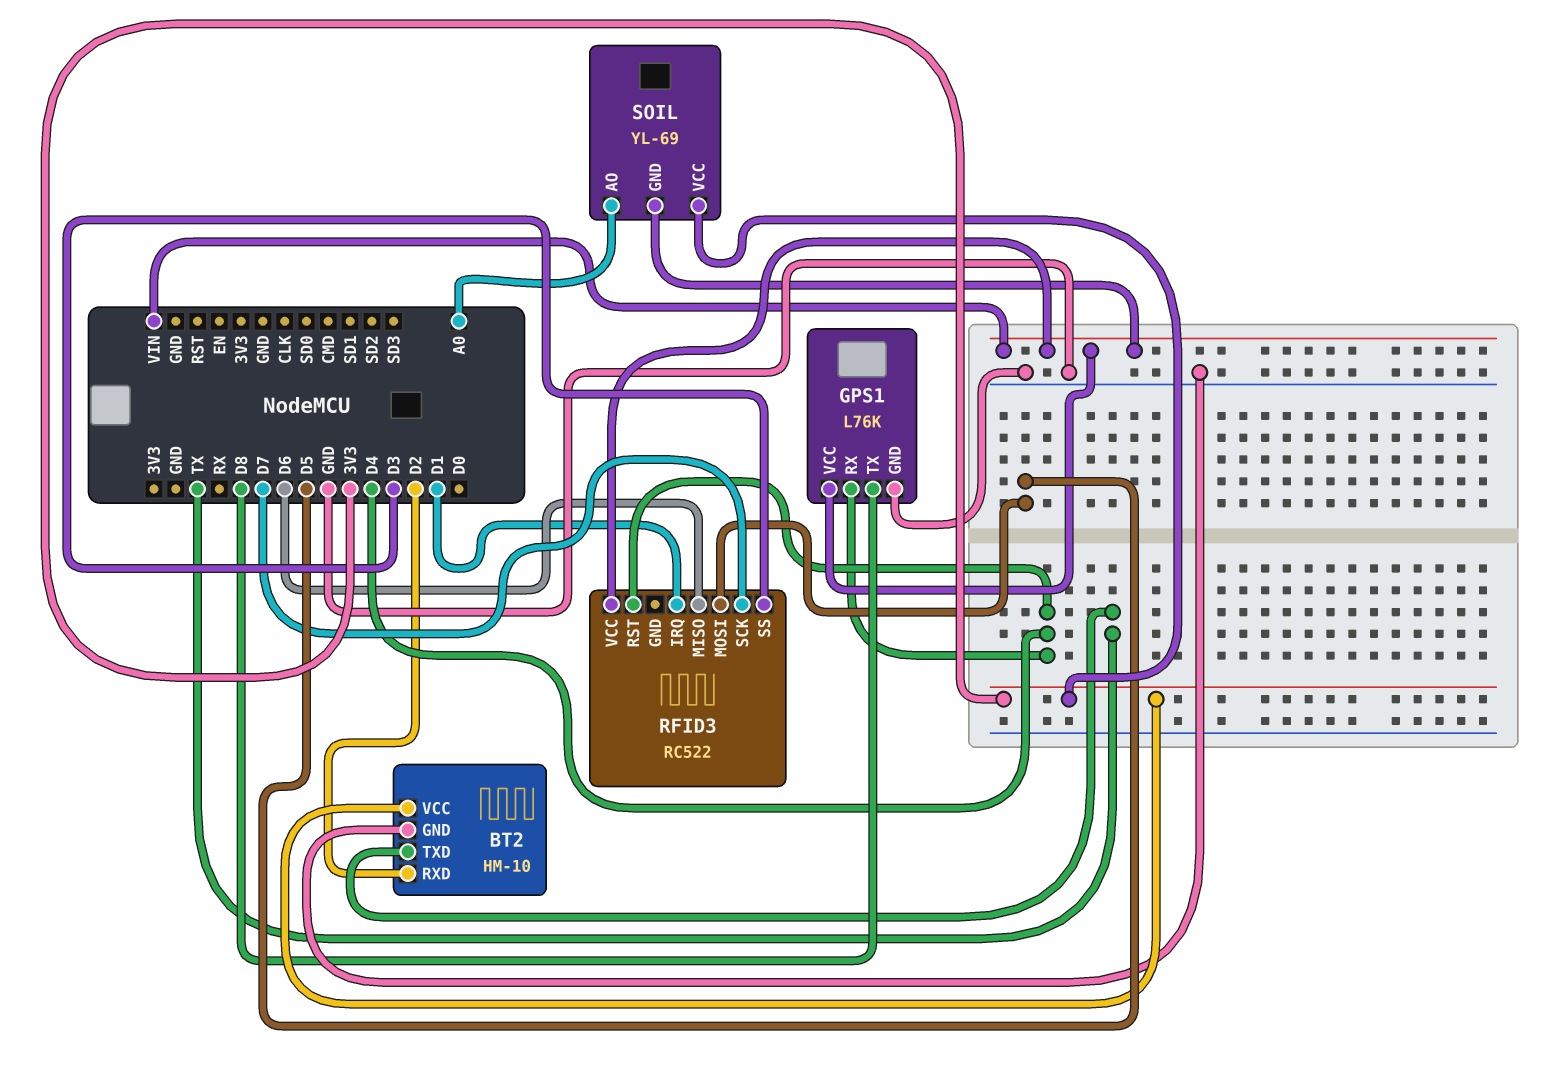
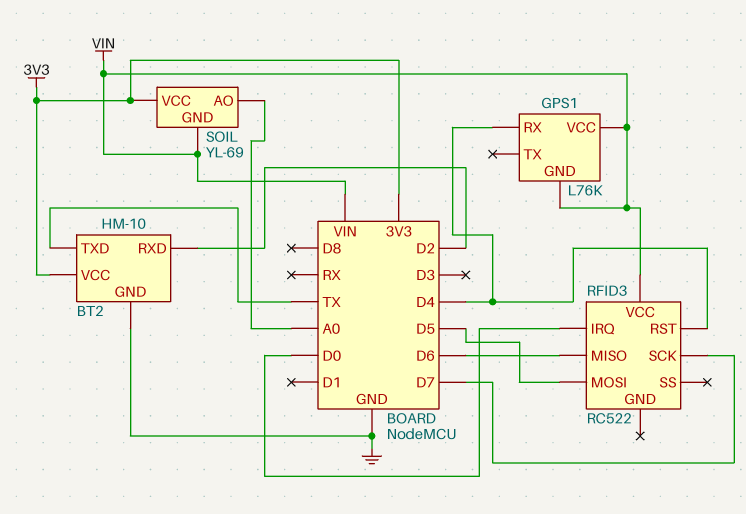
GPS1 pin GND: GND -> VIN
GPS1 pin TX: D8 -> none
RFID3 pin IRQ: D1 -> D0
RFID3 pin SS: D3 -> none

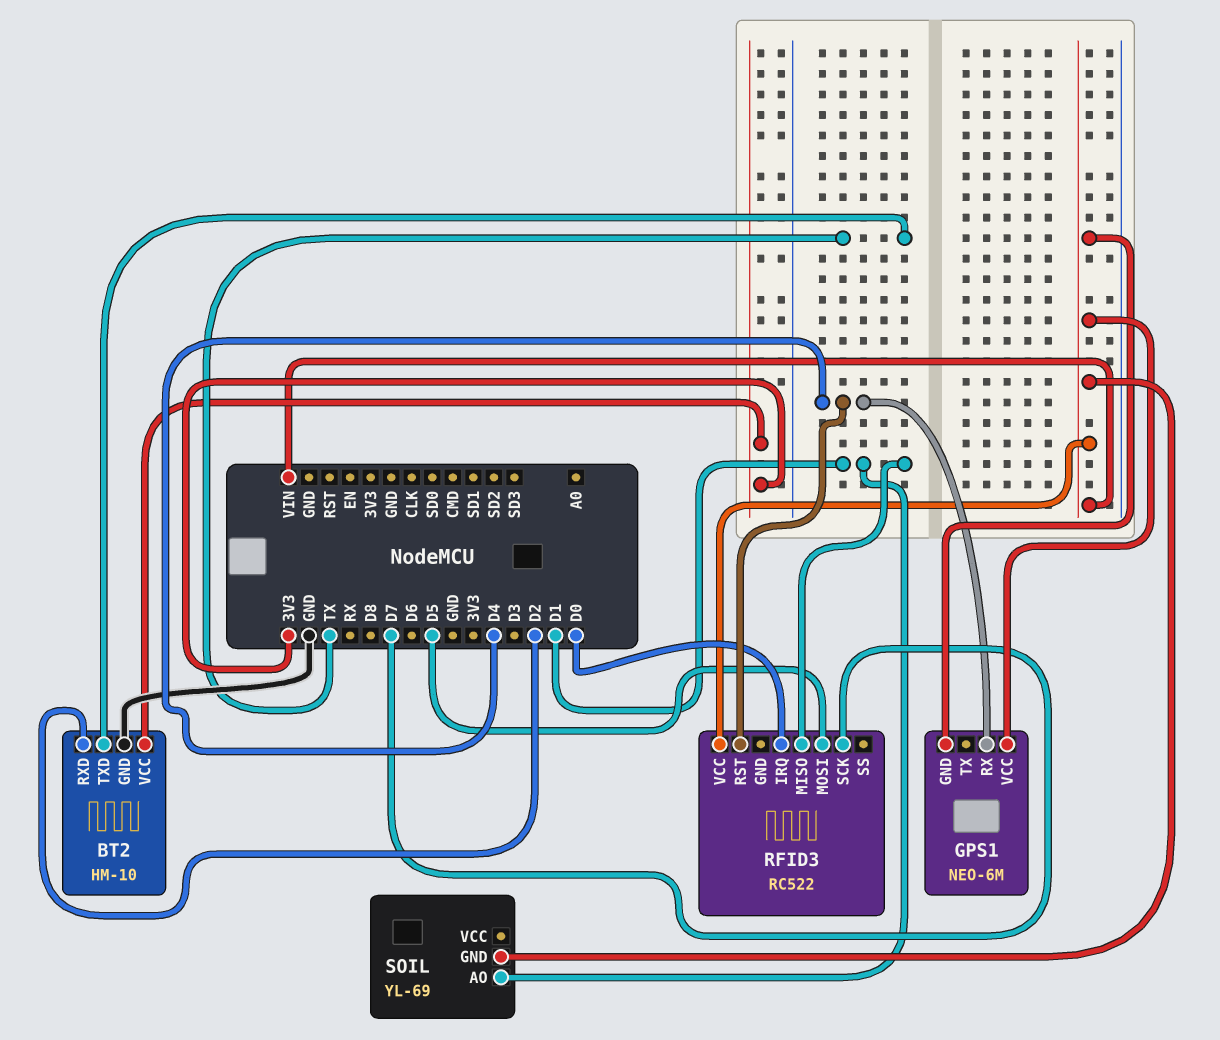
GPS1: L76K -> NEO-6M
RFID3 pin MISO: D6 -> D1
SOIL pin AO: A0 -> D1
SOIL pin VCC: 3V3 -> none

